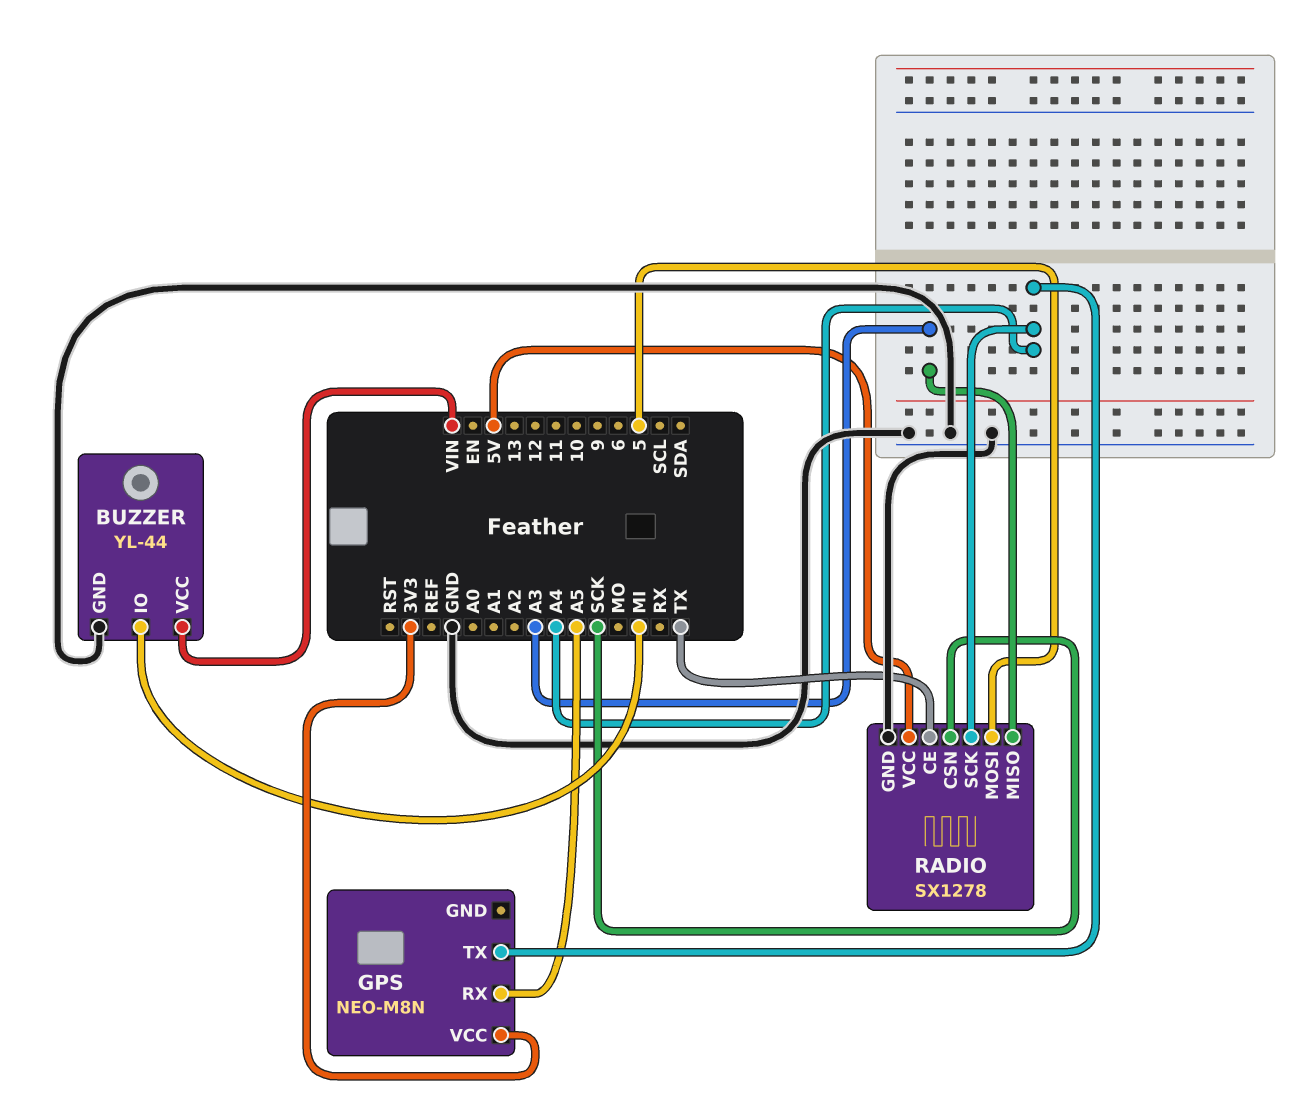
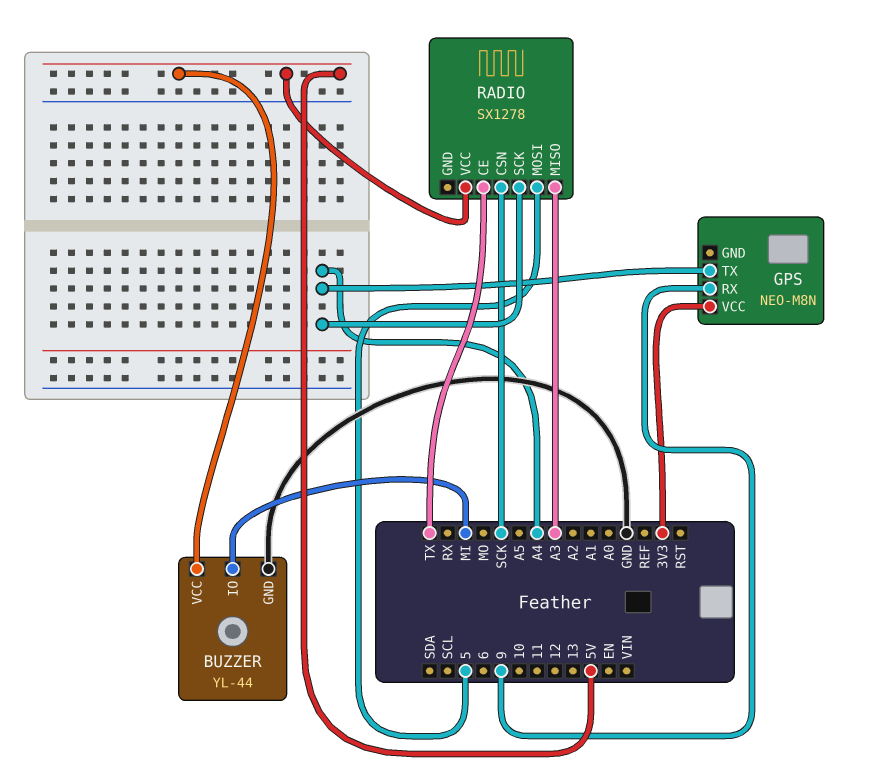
BUZZER pin VCC: VIN -> 5V
GPS pin RX: A5 -> 9
RADIO pin GND: GND -> none

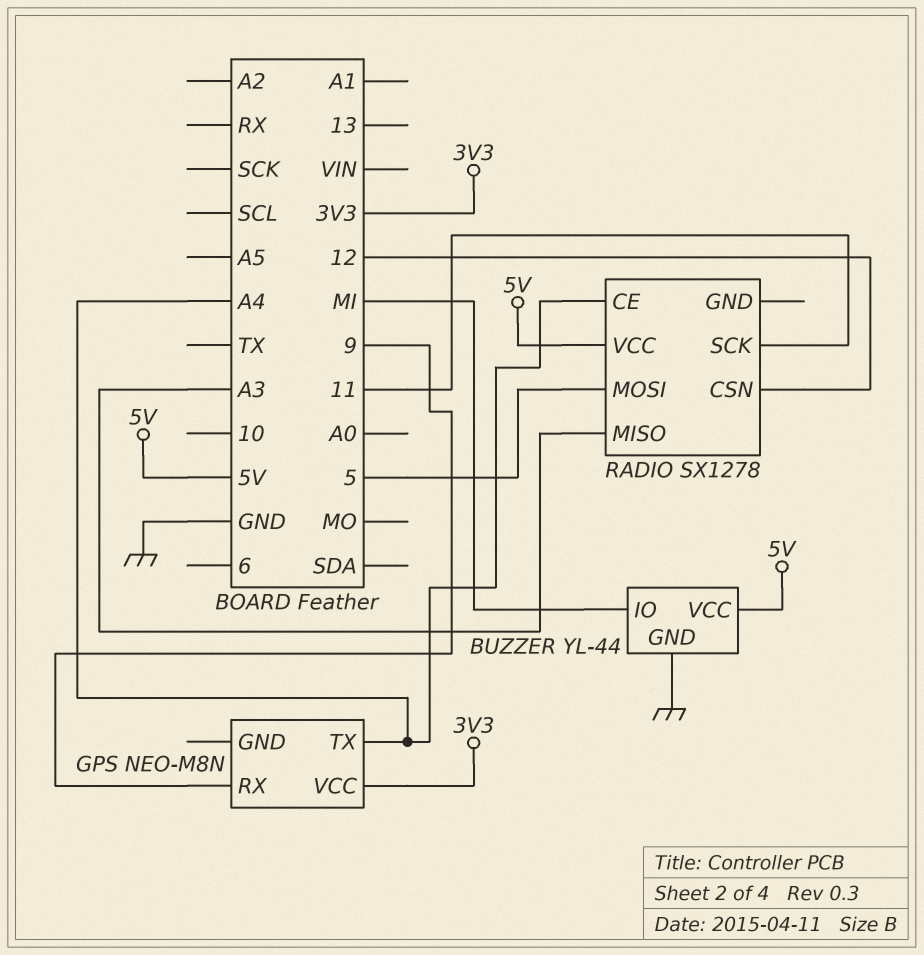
RADIO pin CE: TX -> A4
RADIO pin CSN: SCK -> 12
RADIO pin SCK: A4 -> 11

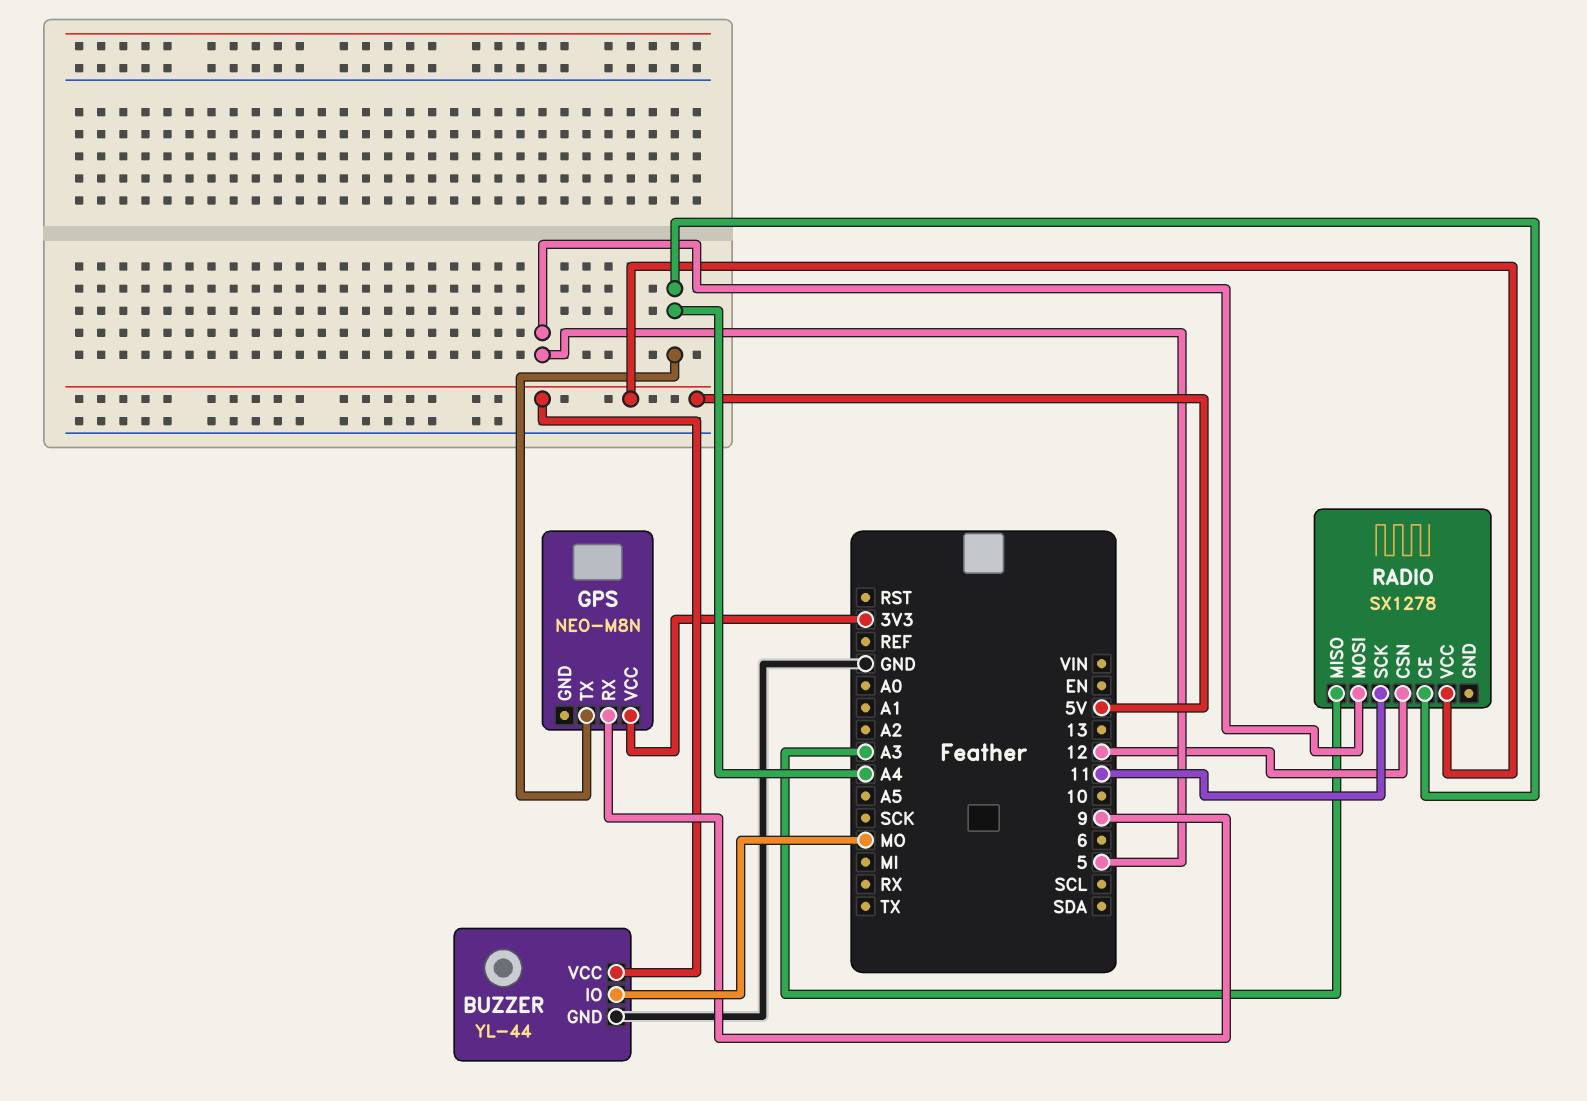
BUZZER pin IO: MI -> MO

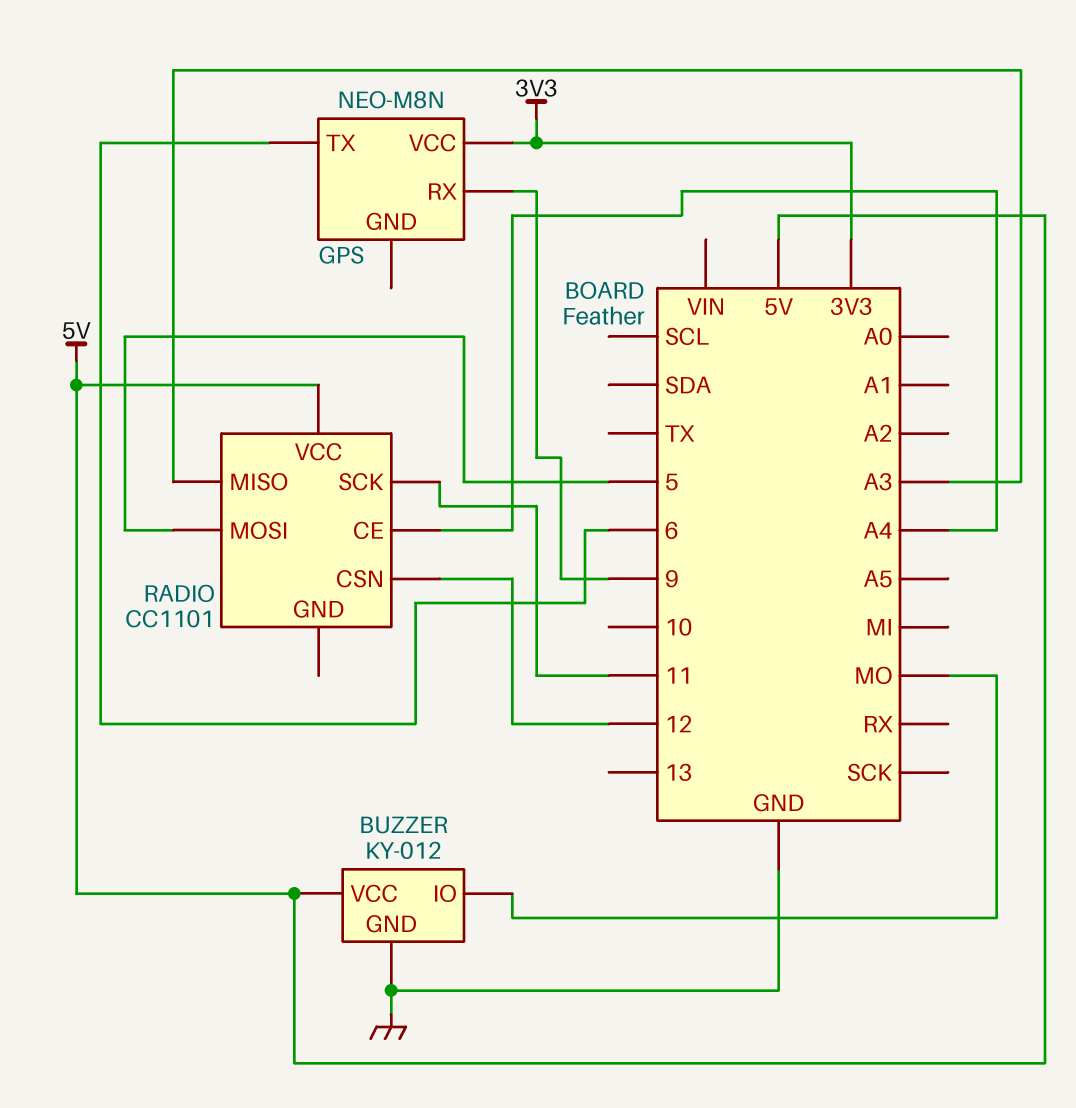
BUZZER: YL-44 -> KY-012
GPS pin TX: A4 -> 6
RADIO: SX1278 -> CC1101

